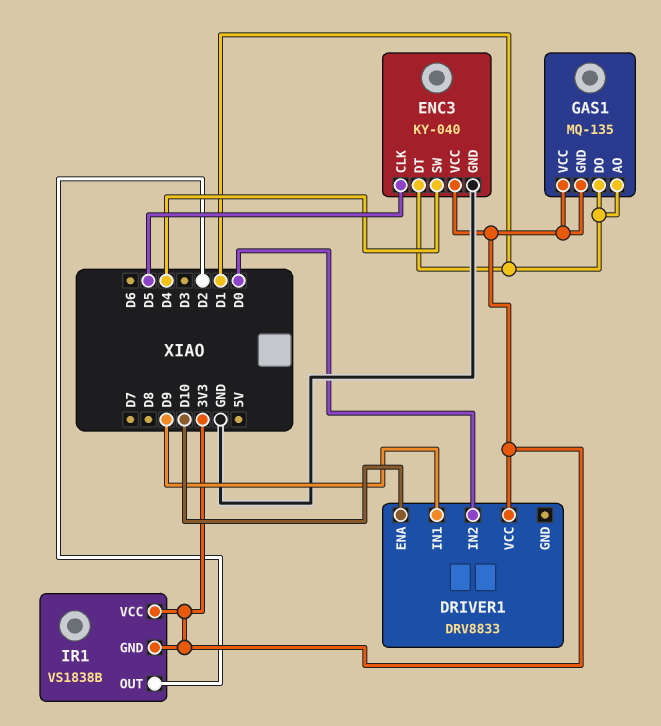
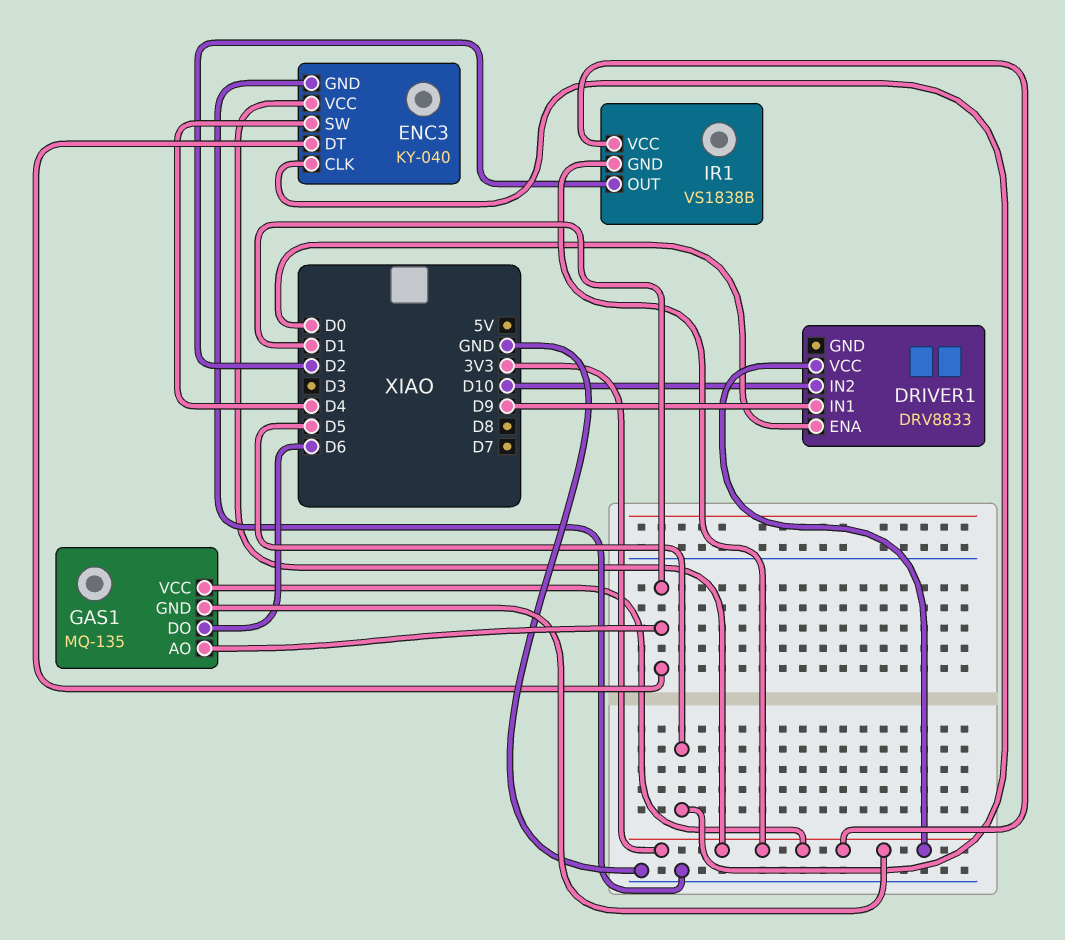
DRIVER1 pin ENA: D10 -> D0
DRIVER1 pin IN2: D0 -> D10
GAS1 pin DO: D1 -> D6

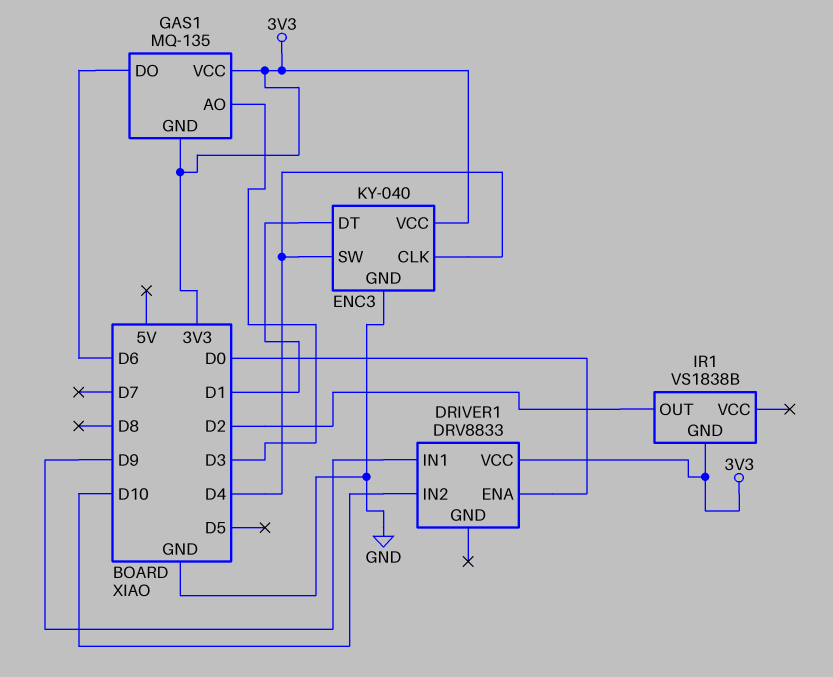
ENC3 pin CLK: D5 -> D4
GAS1 pin AO: D1 -> D3
IR1 pin VCC: 3V3 -> none

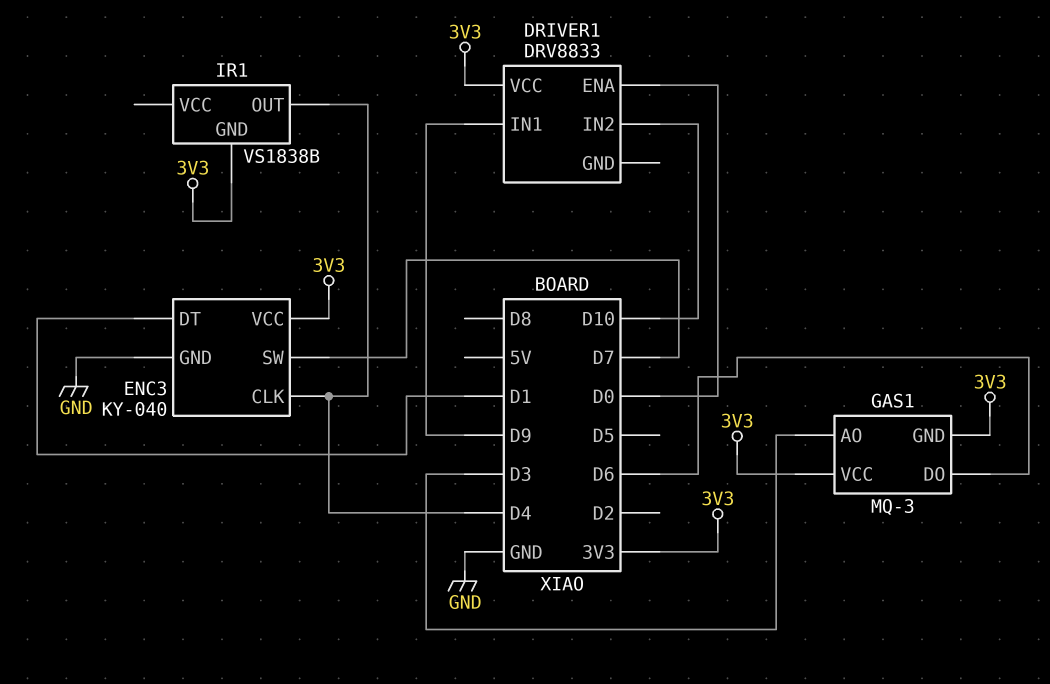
ENC3 pin SW: D4 -> D7
GAS1: MQ-135 -> MQ-3
IR1 pin OUT: D2 -> D4

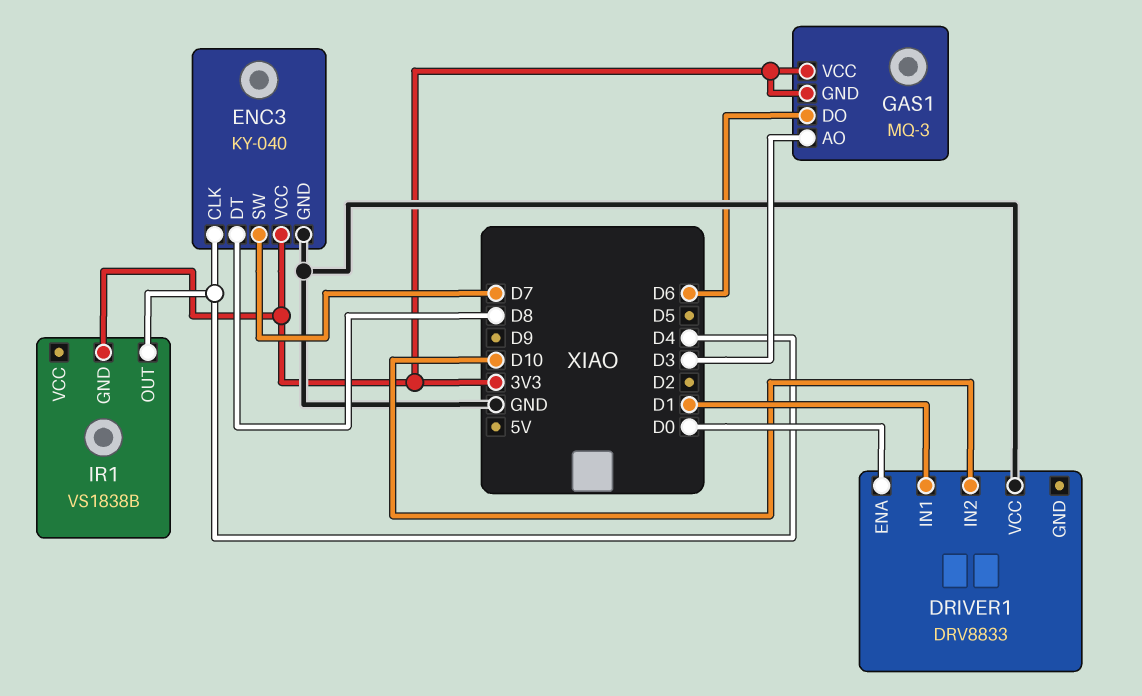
DRIVER1 pin IN1: D9 -> D1
DRIVER1 pin VCC: 3V3 -> GND
ENC3 pin DT: D1 -> D8

